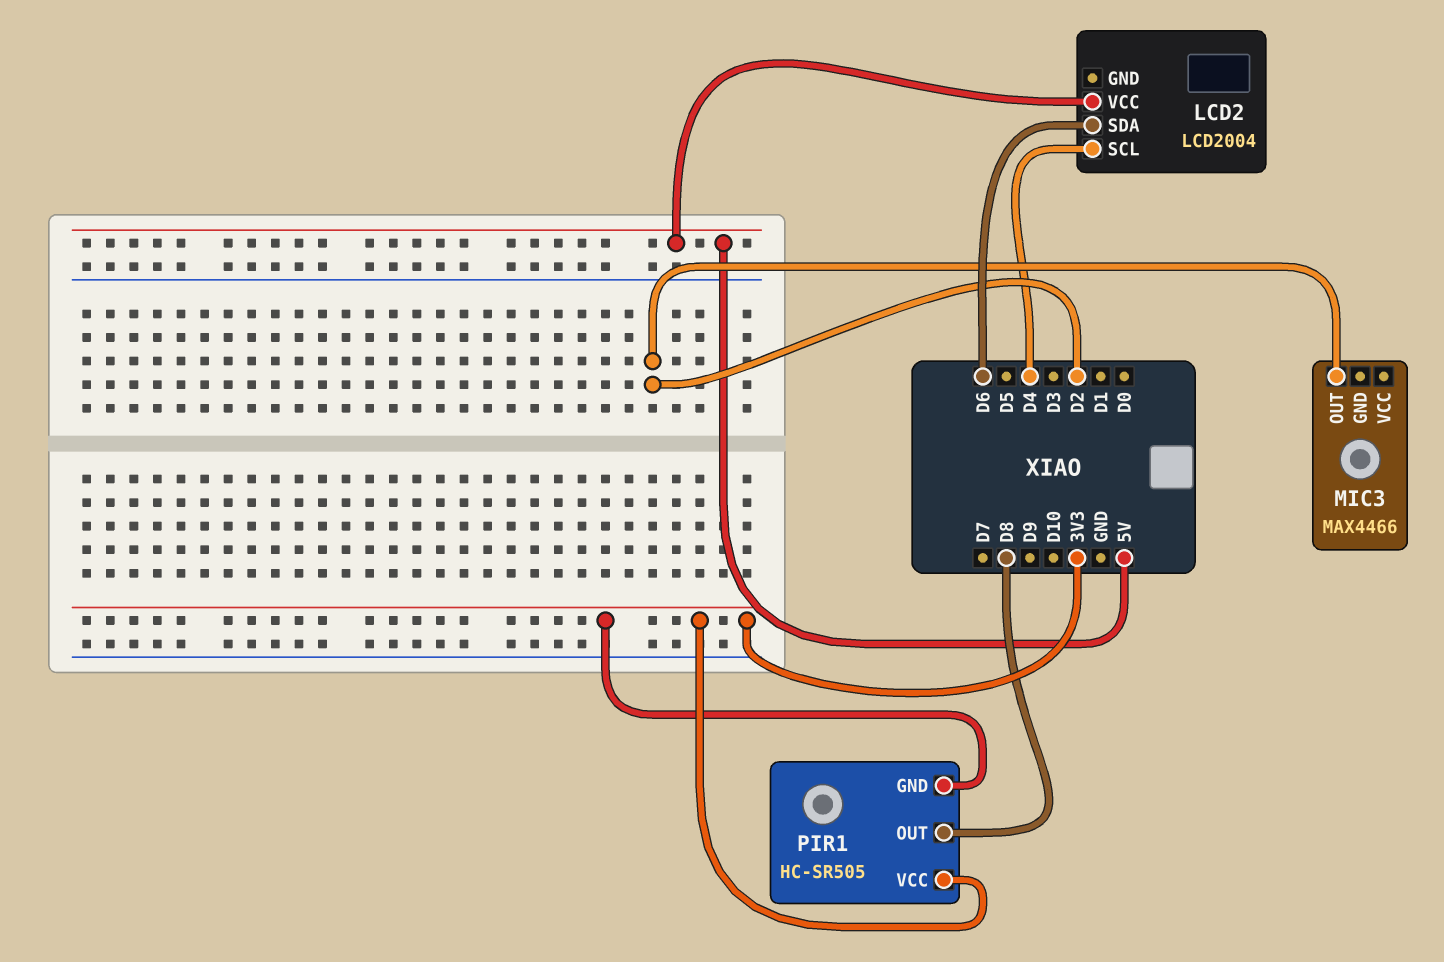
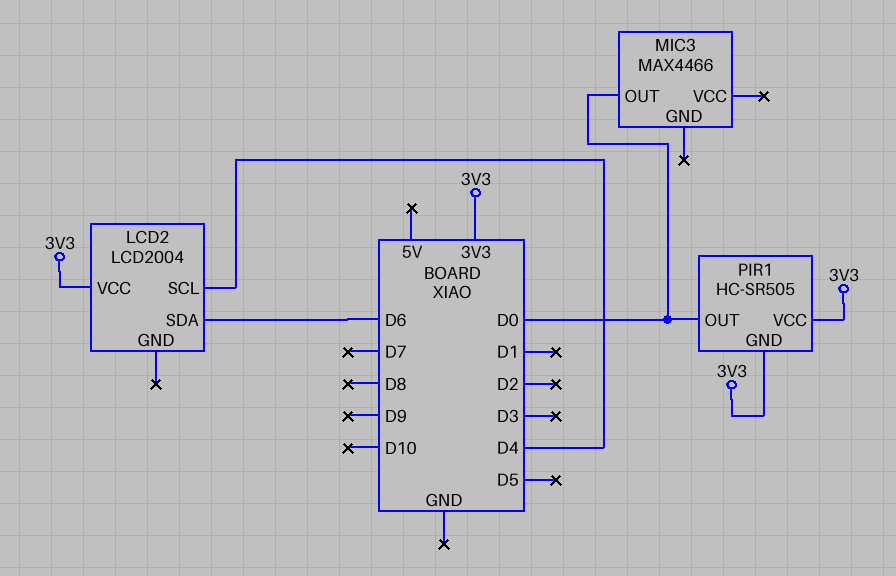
LCD2 pin VCC: 5V -> 3V3
MIC3 pin OUT: D2 -> D0
PIR1 pin OUT: D8 -> D0

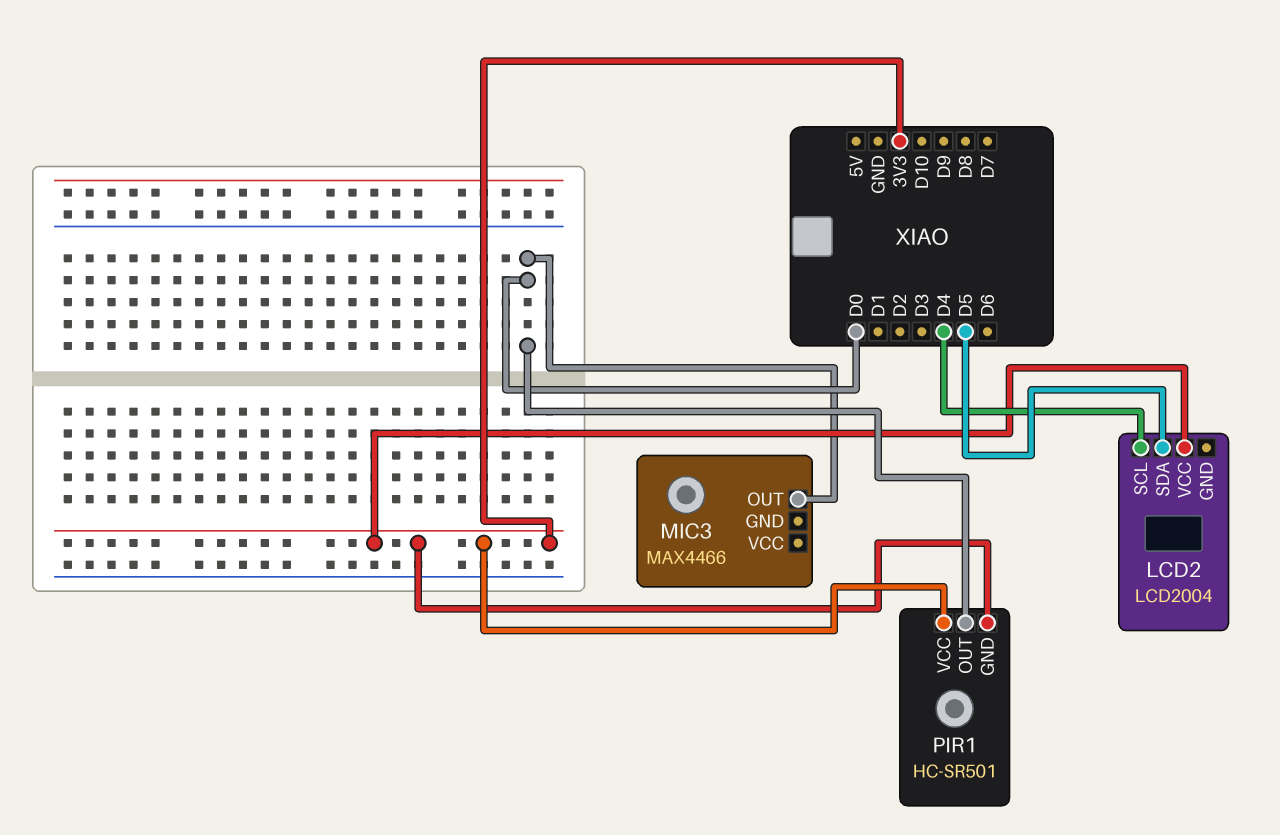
LCD2 pin SDA: D6 -> D5
PIR1: HC-SR505 -> HC-SR501

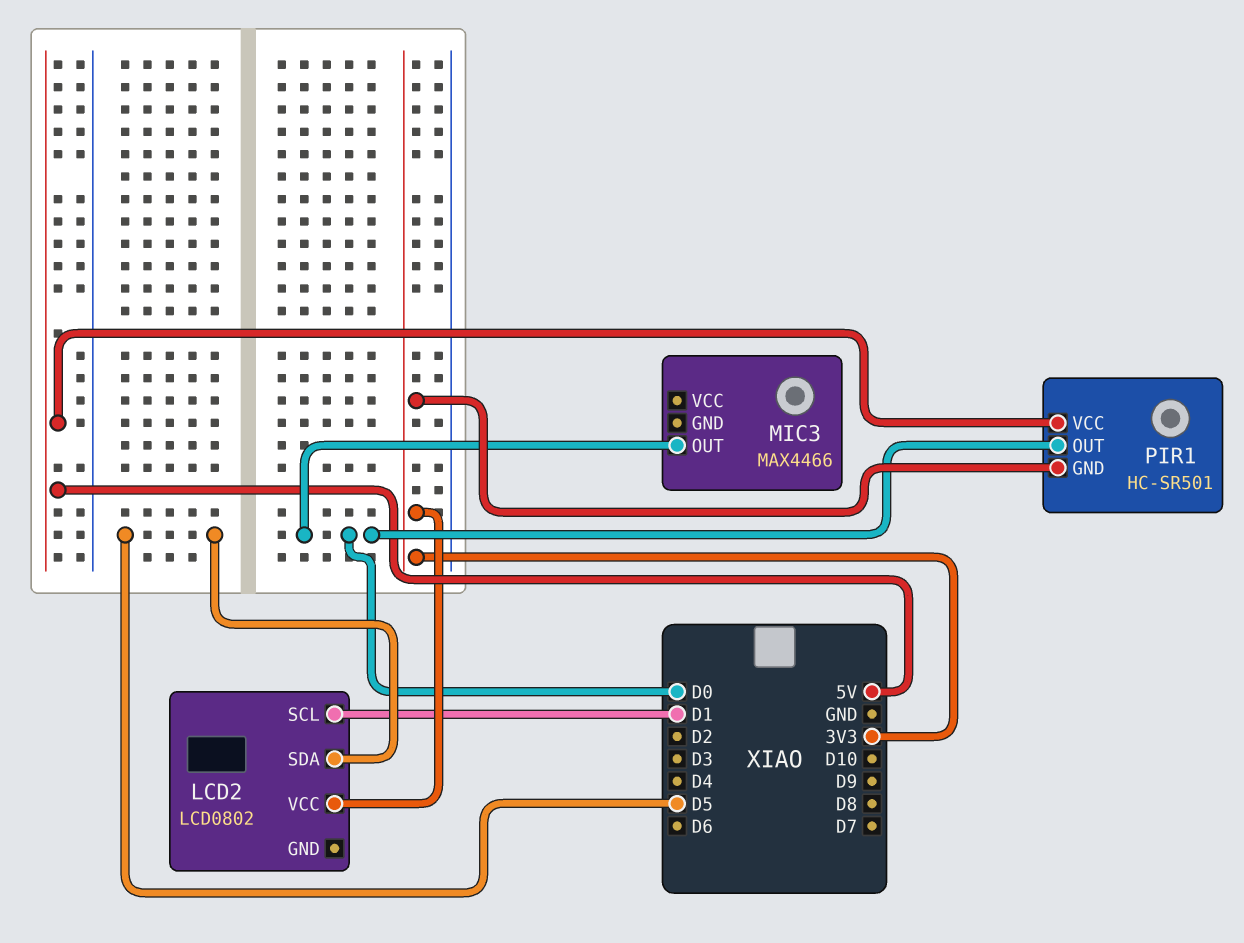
LCD2: LCD2004 -> LCD0802
LCD2 pin SCL: D4 -> D1
PIR1 pin VCC: 3V3 -> 5V

